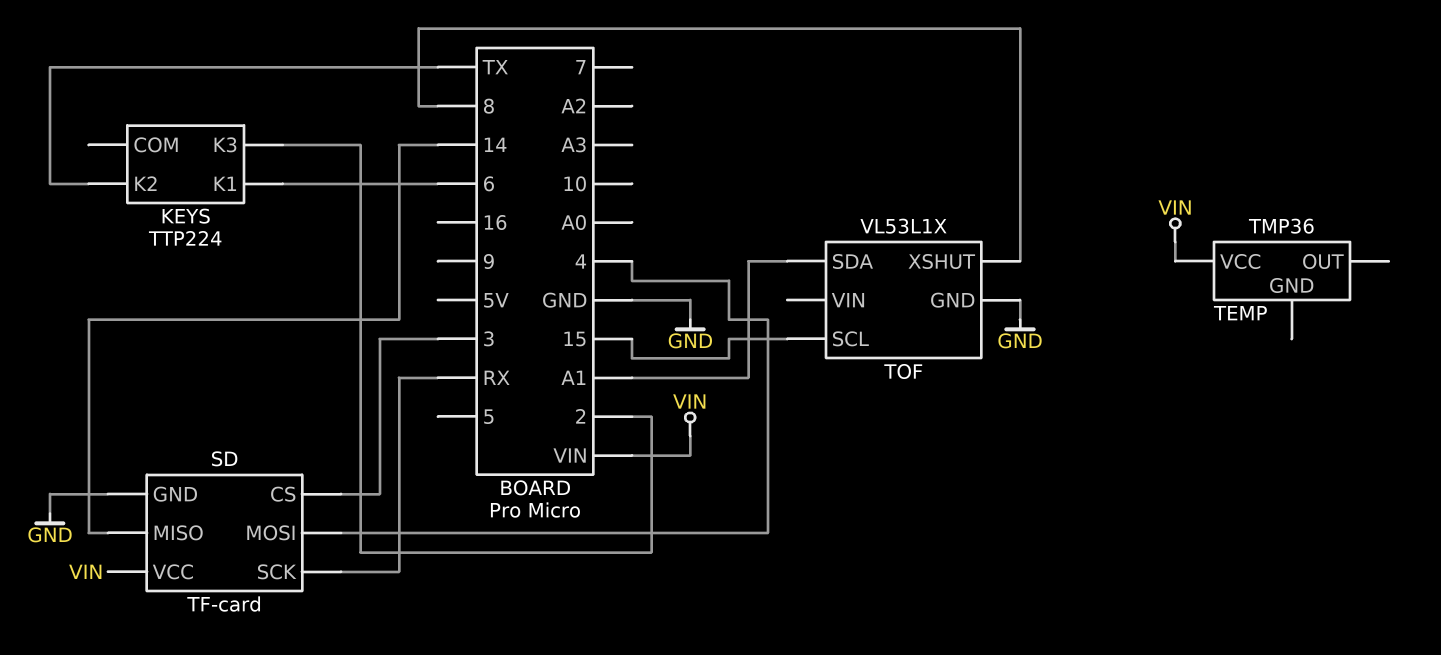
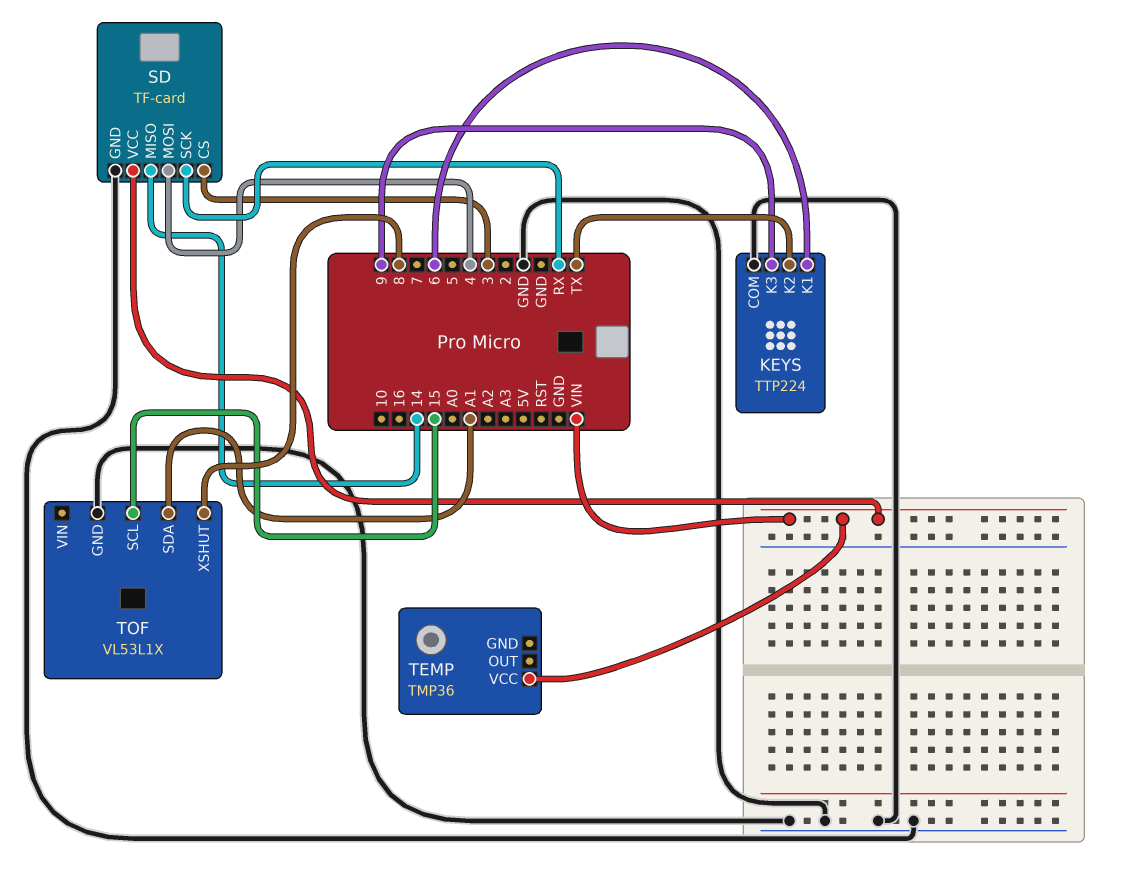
KEYS pin COM: none -> GND
KEYS pin K3: 2 -> 9

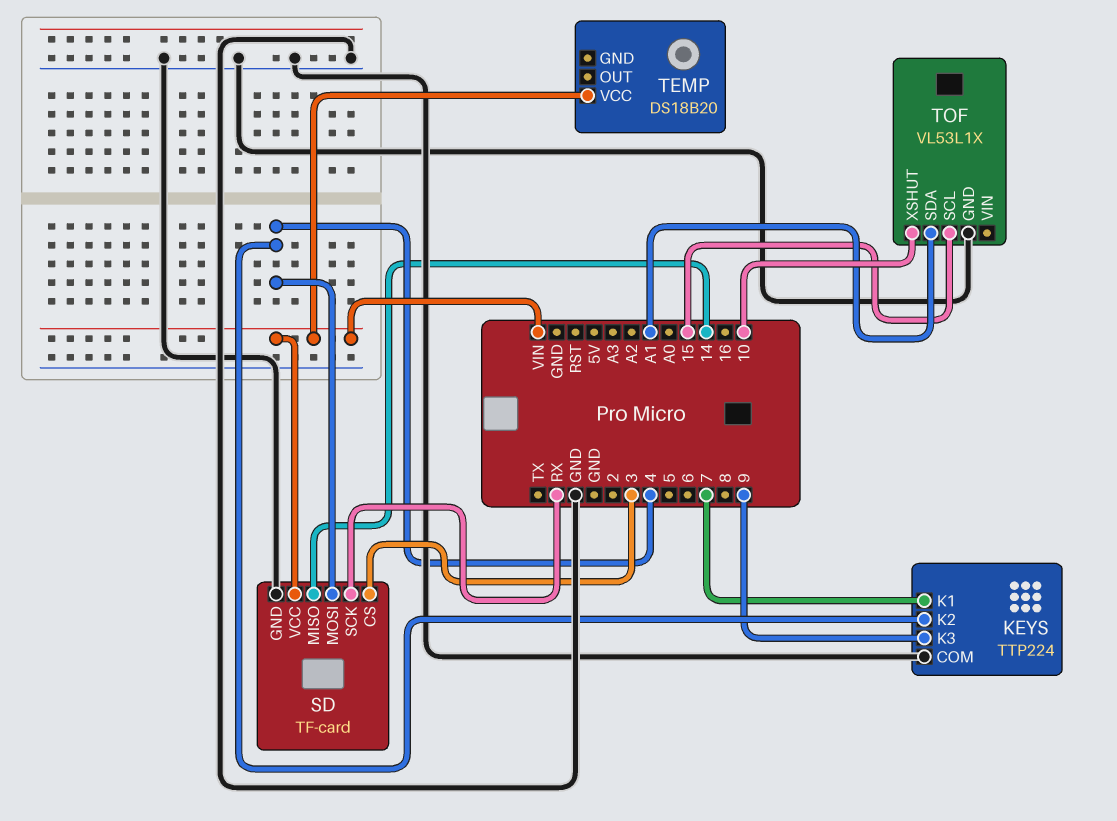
KEYS pin K1: 6 -> 7
KEYS pin K2: TX -> 4
TEMP: TMP36 -> DS18B20
TOF pin XSHUT: 8 -> 10

